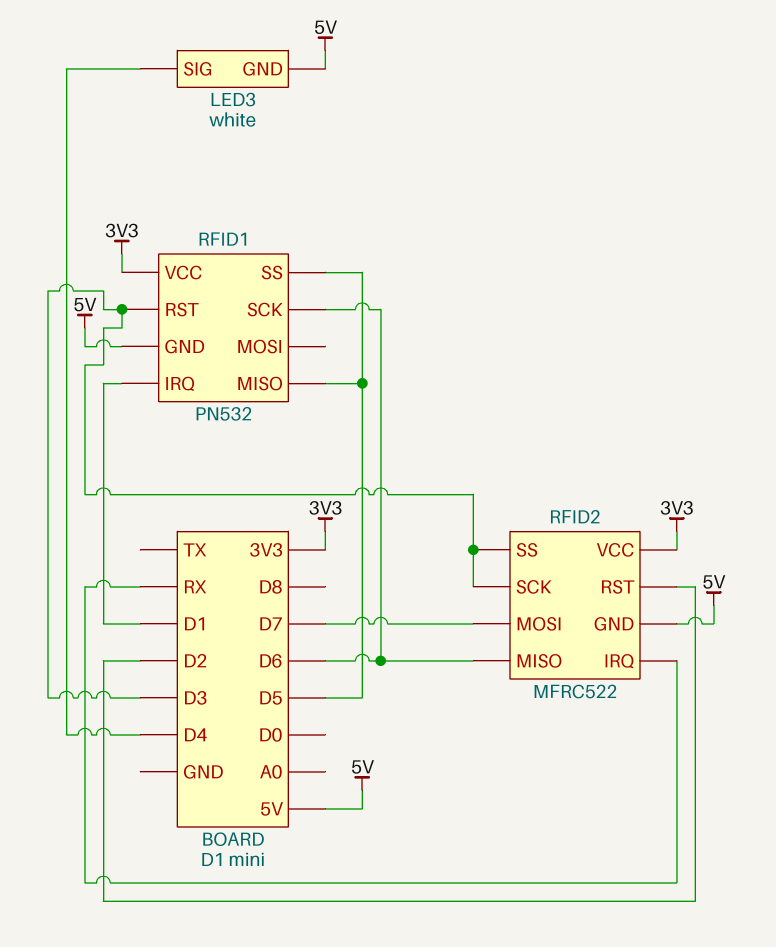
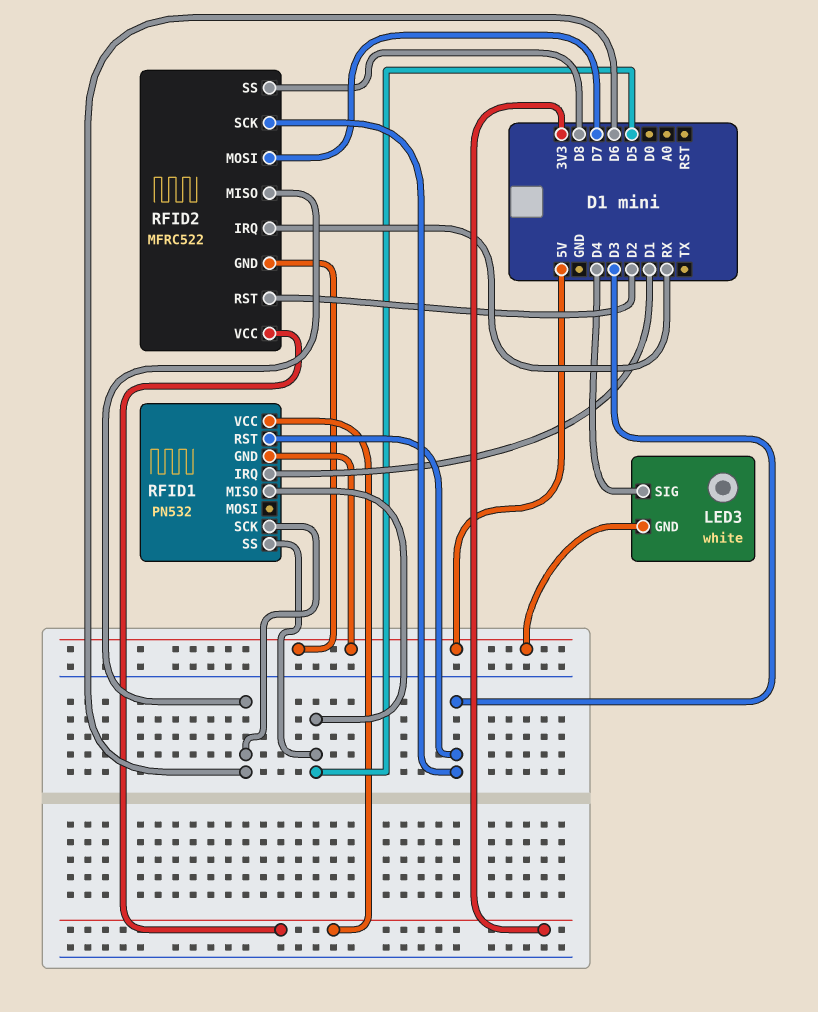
RFID2 pin SS: D3 -> D8

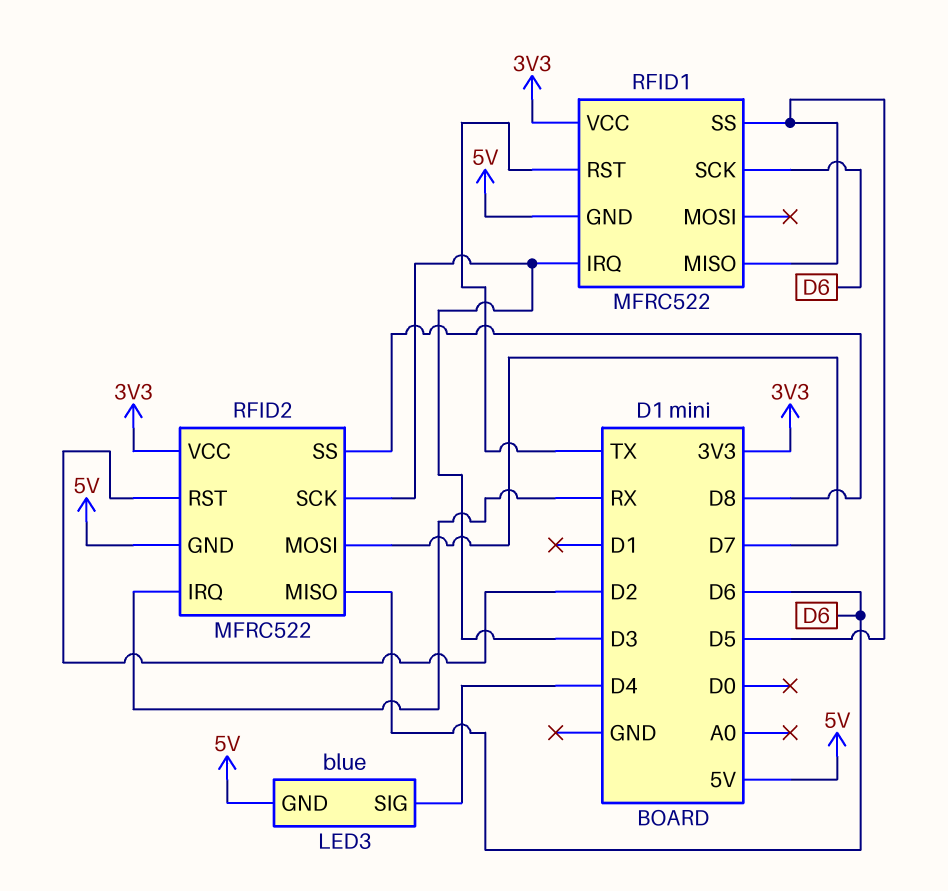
LED3: white -> blue
RFID1: PN532 -> MFRC522
RFID1 pin IRQ: D1 -> D3
RFID1 pin RST: D3 -> TX

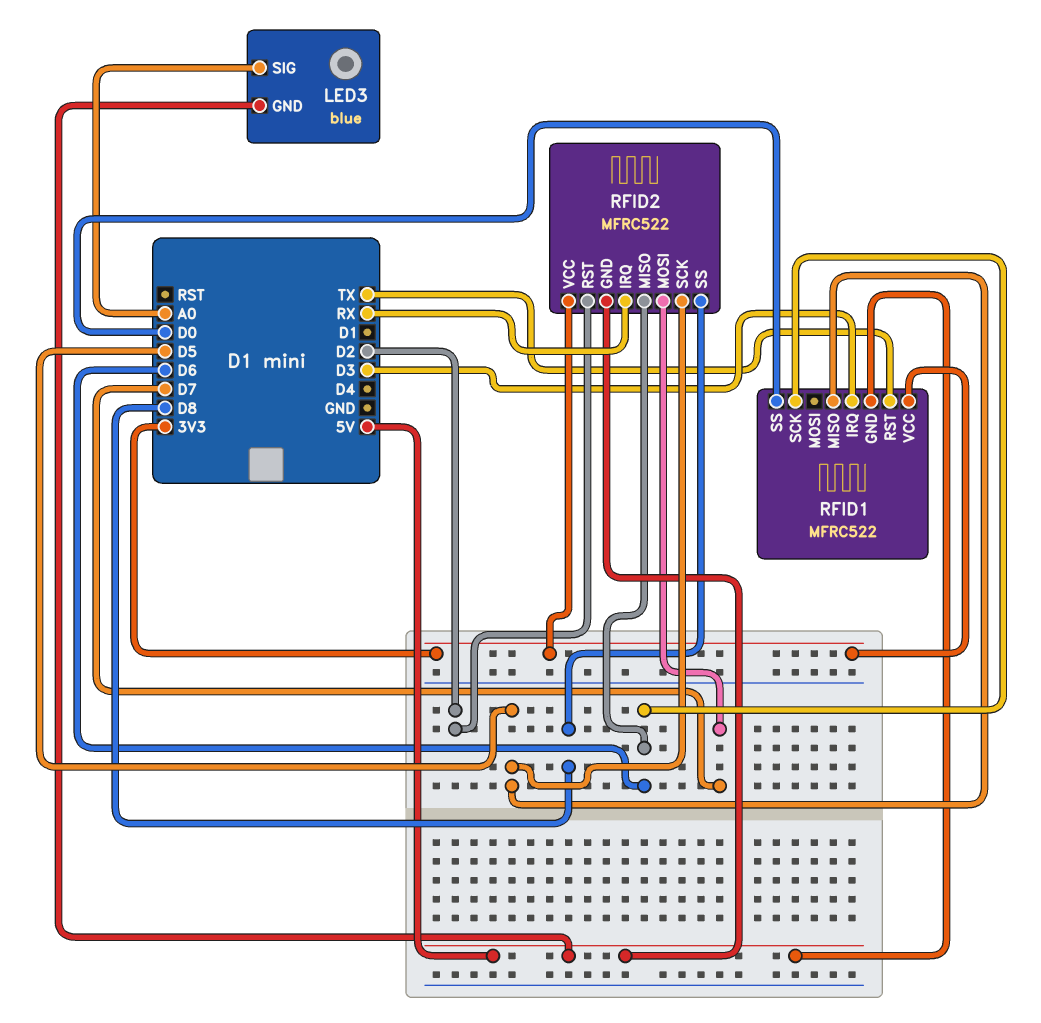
LED3 pin SIG: D4 -> A0
RFID1 pin SS: D5 -> D0
RFID2 pin SCK: D3 -> D5

